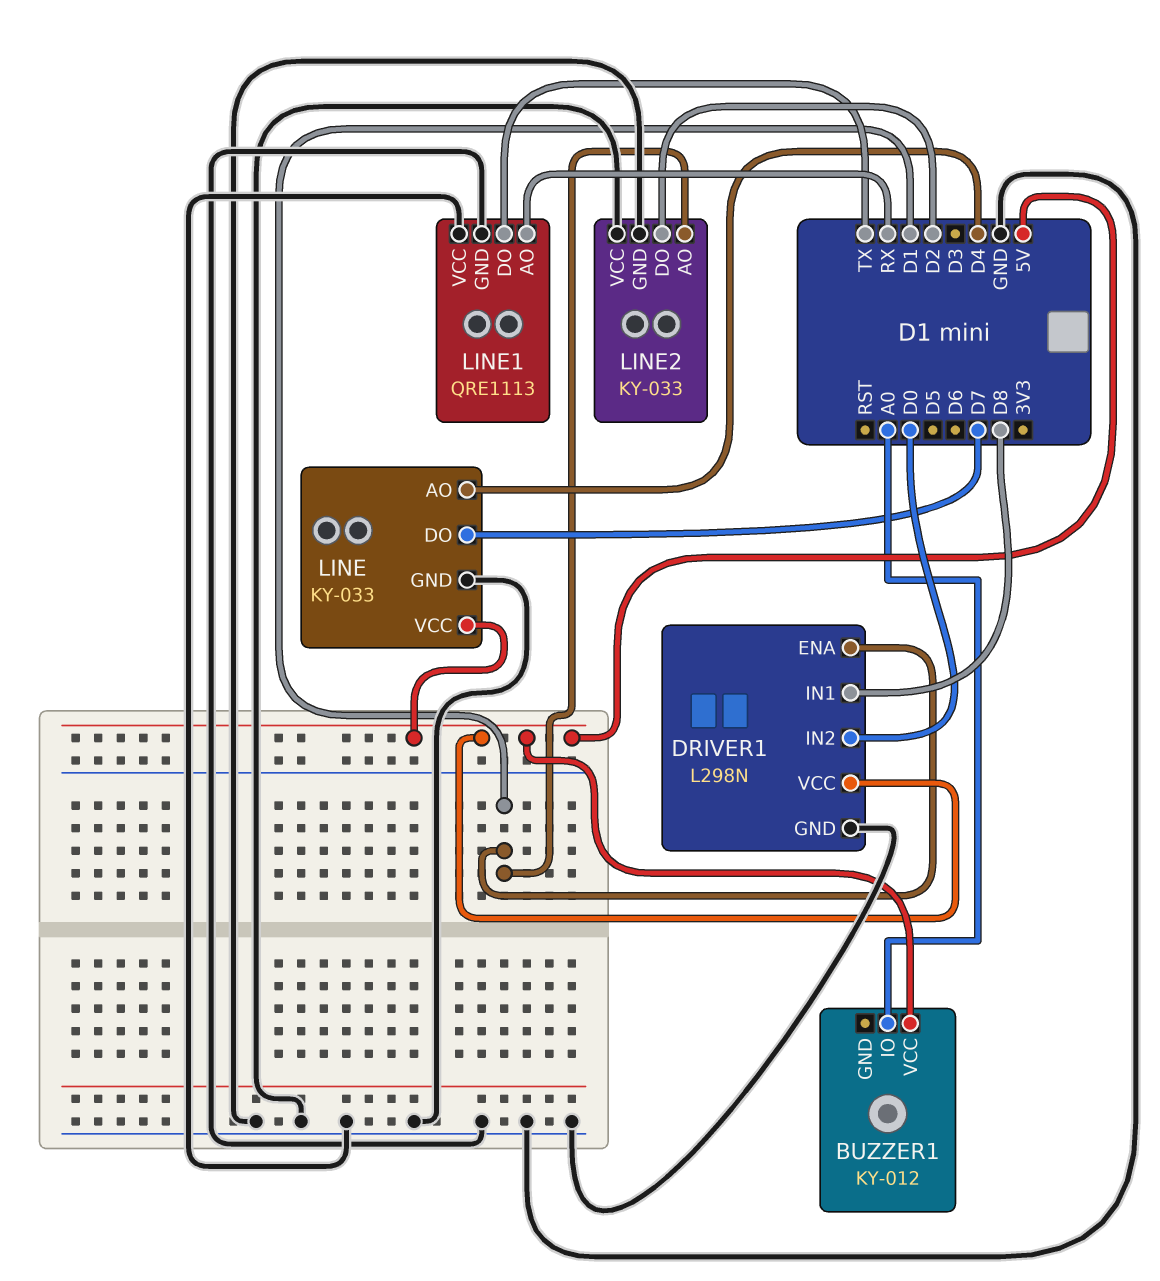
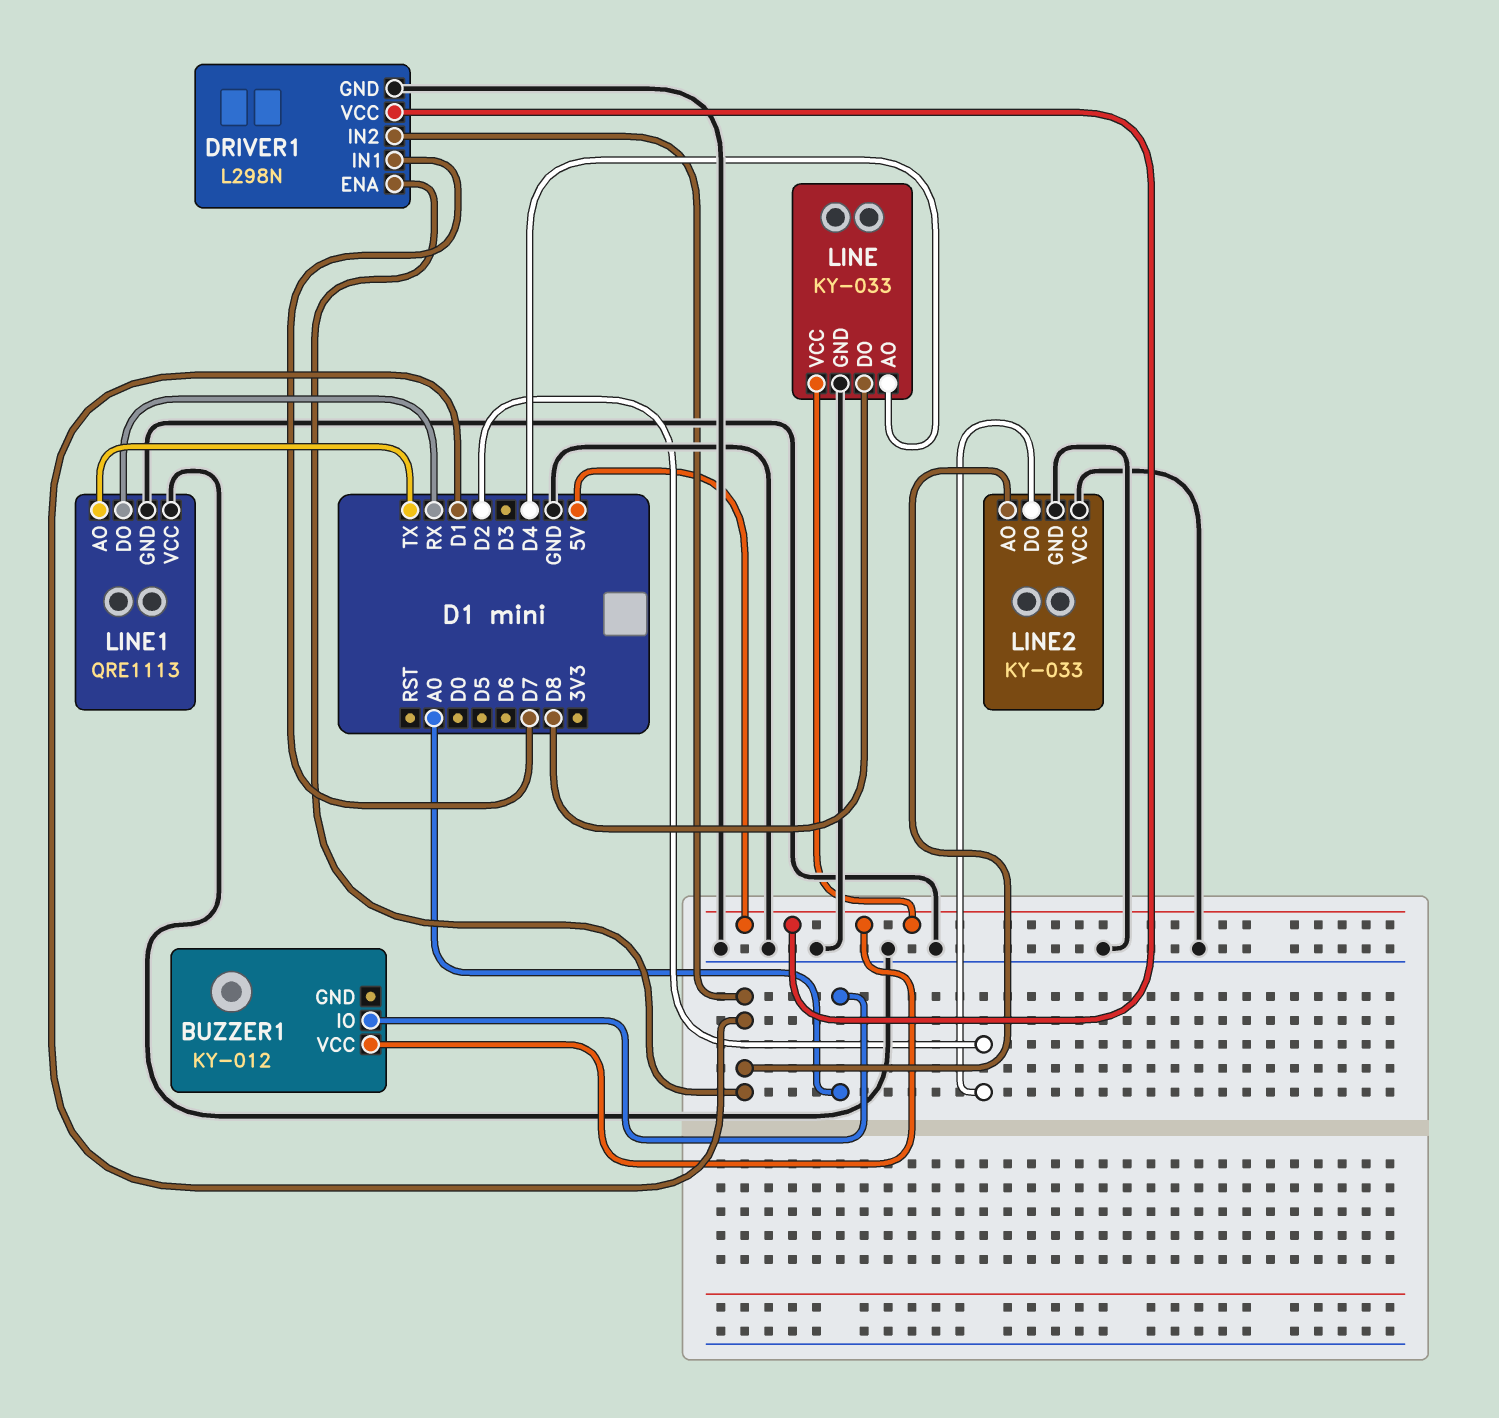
DRIVER1 pin IN1: D8 -> D7
DRIVER1 pin IN2: D0 -> D1
LINE pin DO: D7 -> D8
LINE1 pin AO: RX -> TX
LINE1 pin DO: TX -> RX

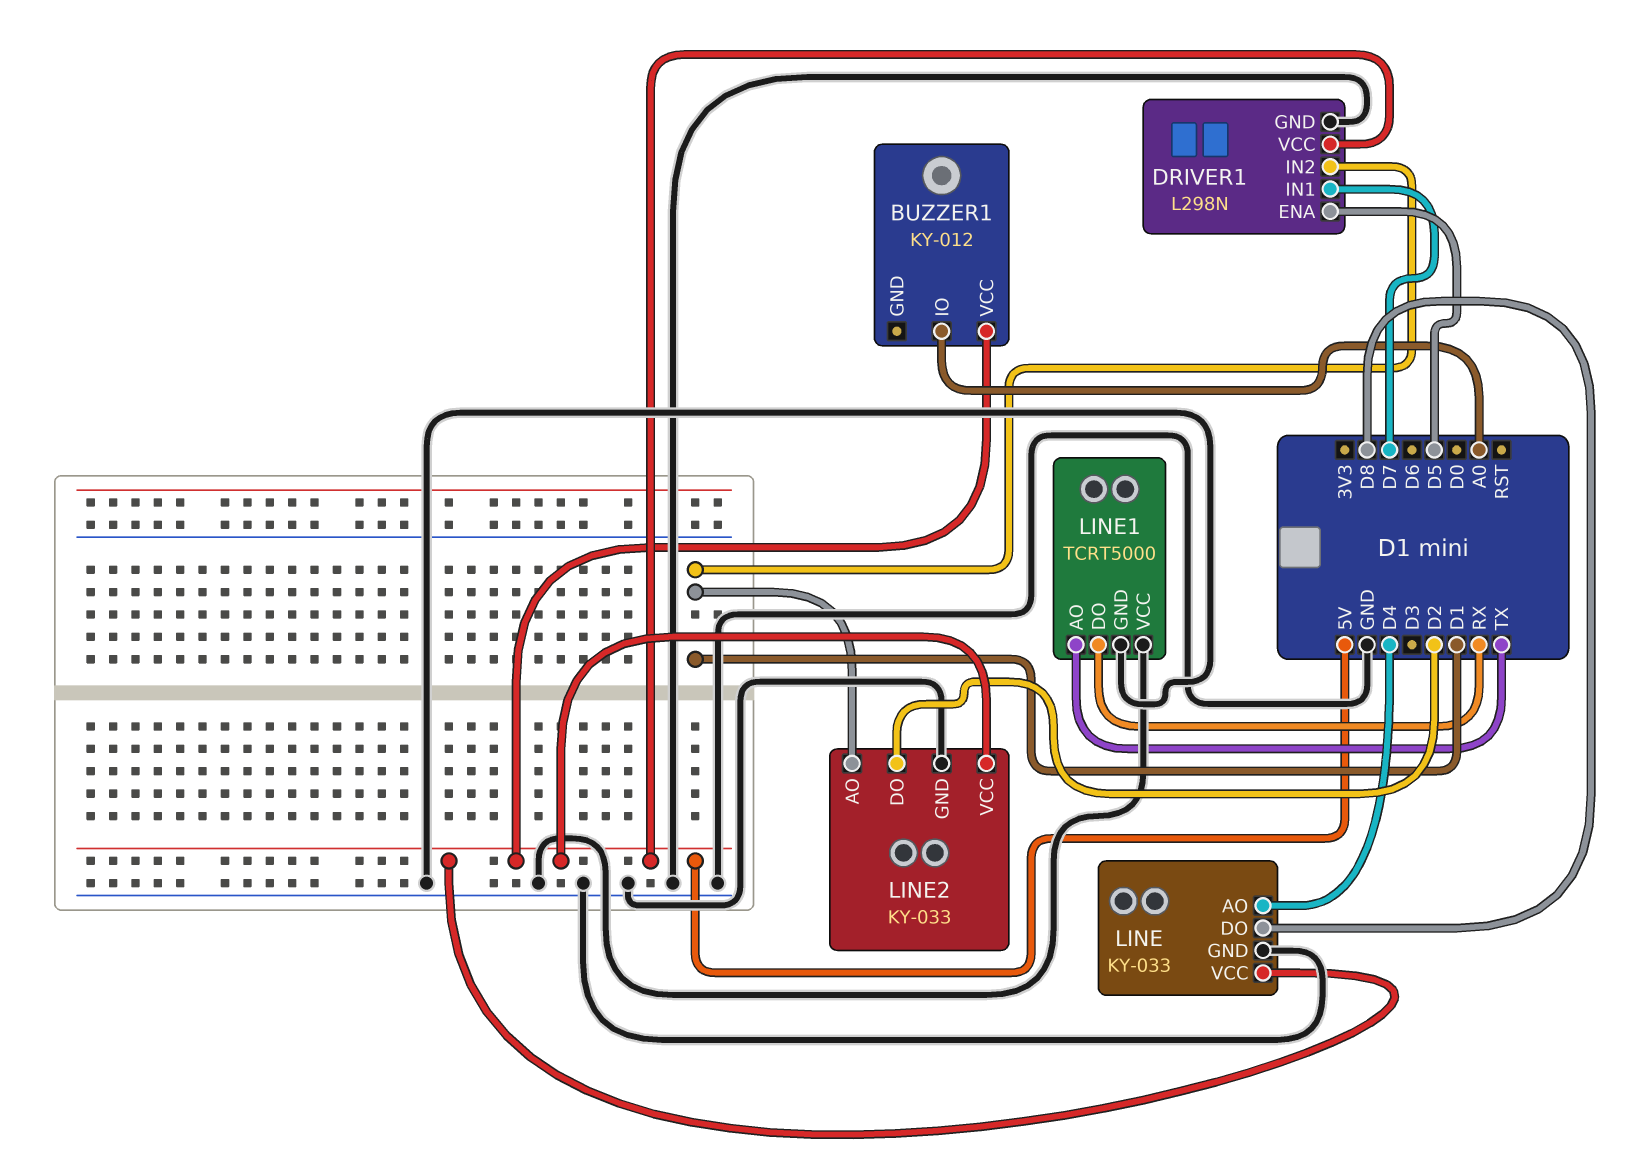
DRIVER1 pin ENA: D1 -> D5
LINE1: QRE1113 -> TCRT5000
LINE2 pin VCC: GND -> 5V

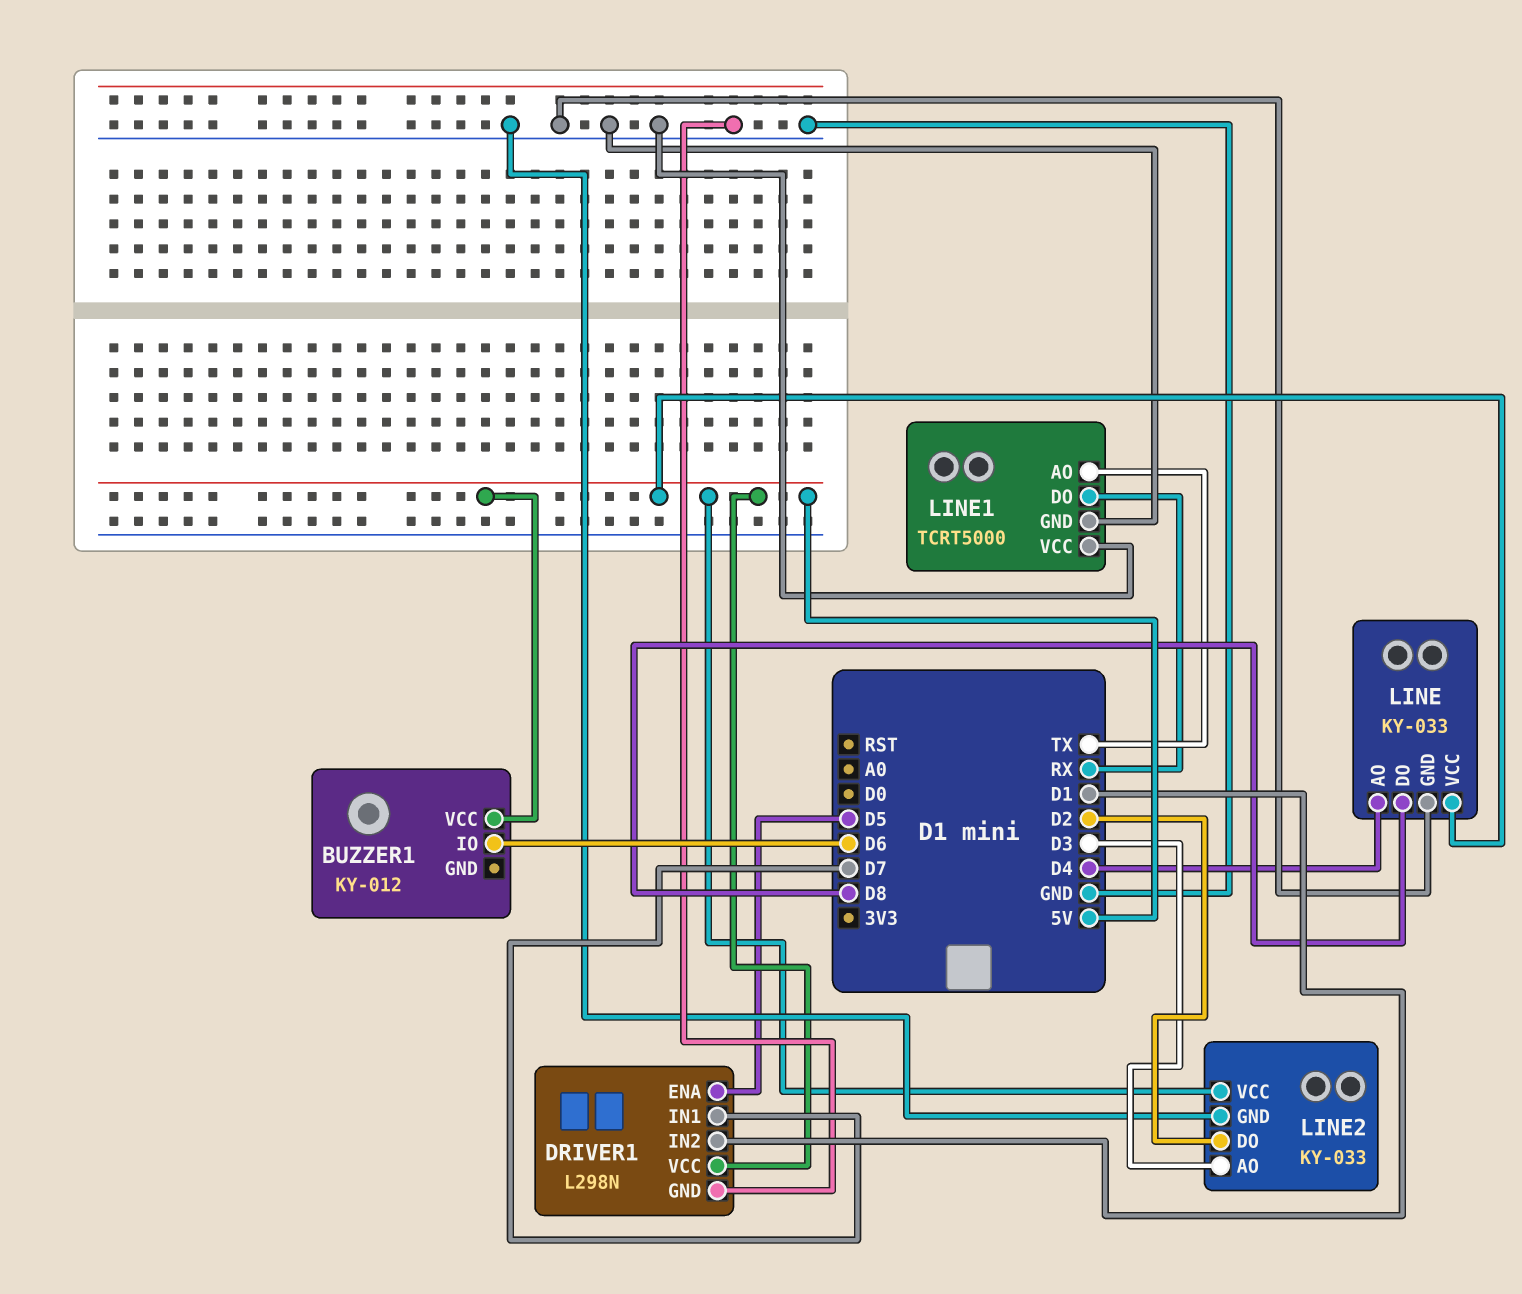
BUZZER1 pin IO: A0 -> D6
LINE2 pin AO: D1 -> D3

